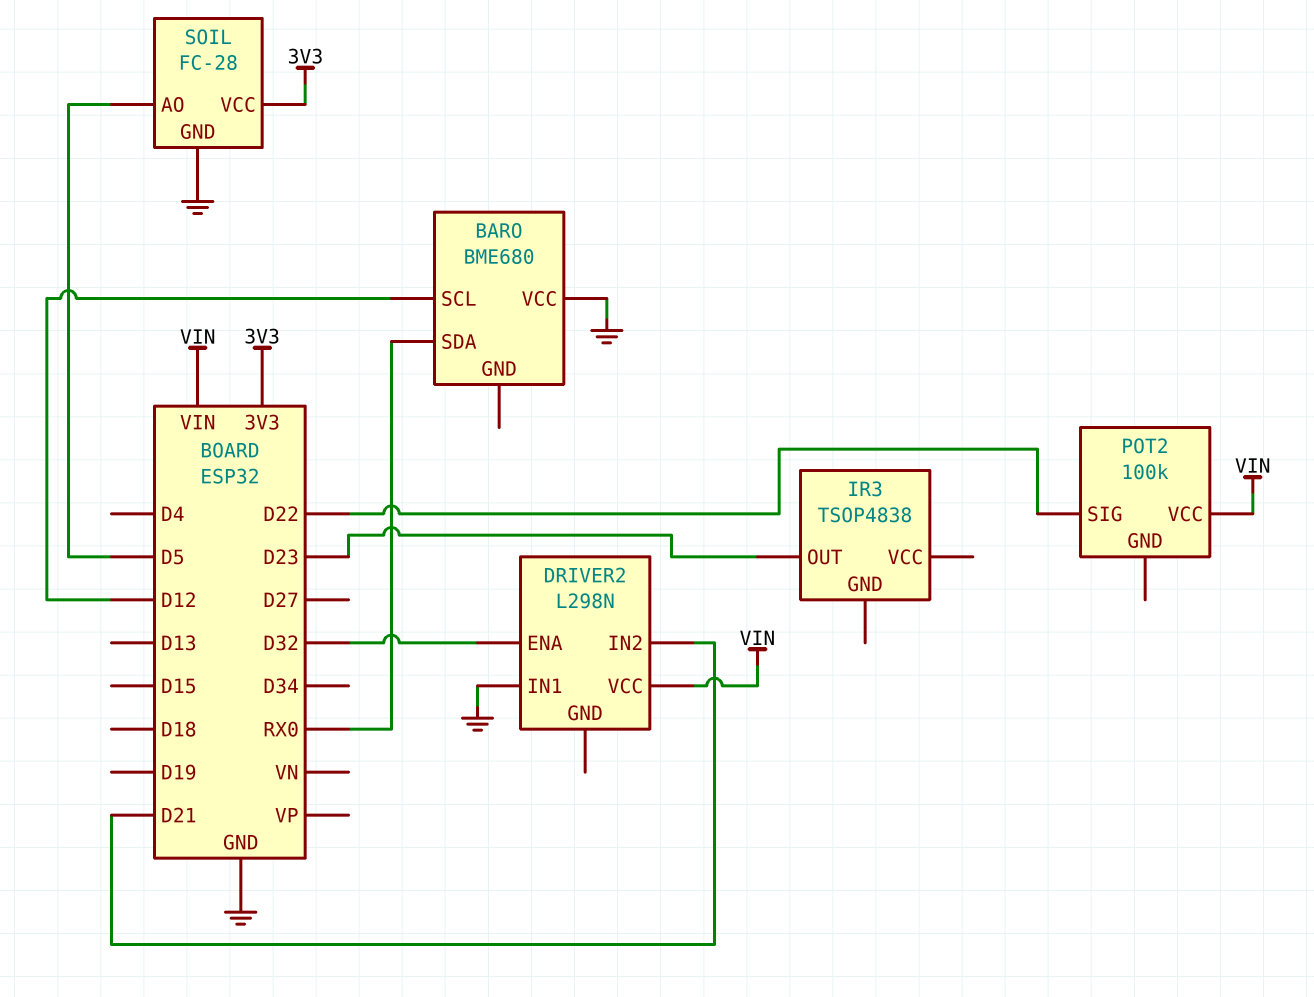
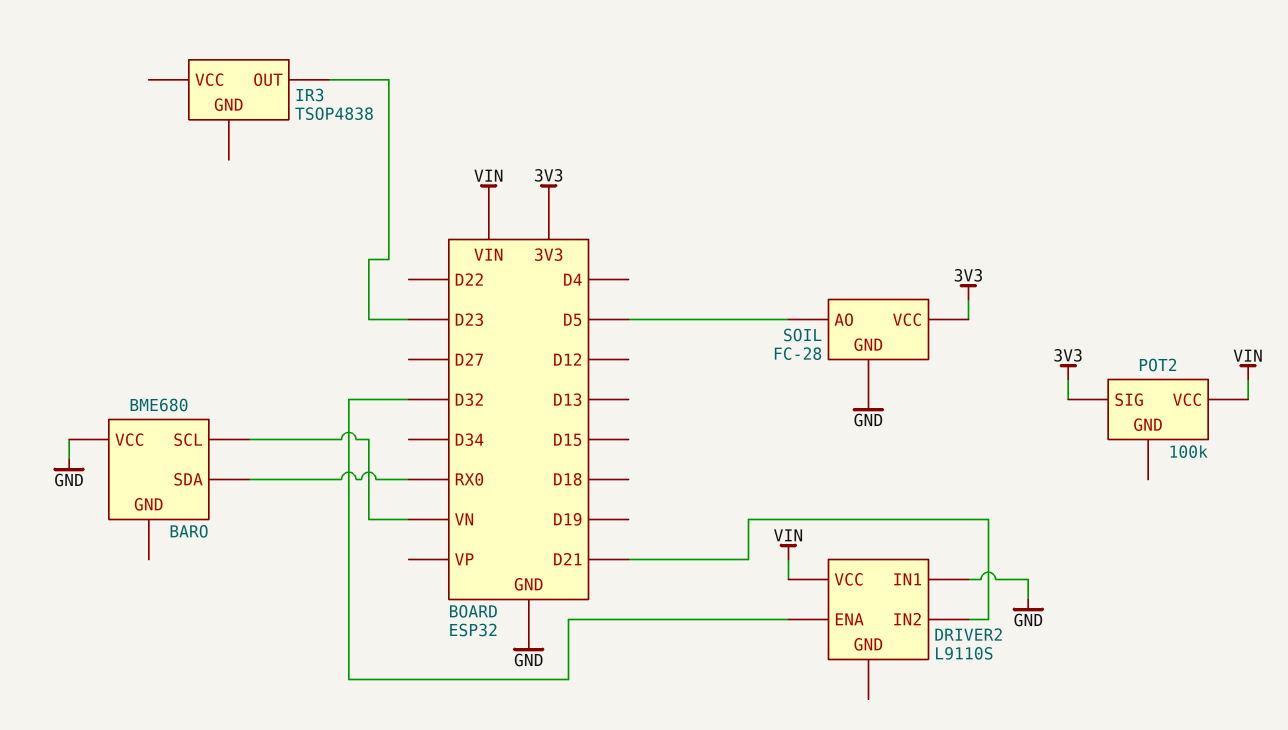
BARO pin SCL: D12 -> VN
DRIVER2: L298N -> L9110S
POT2 pin SIG: D22 -> 3V3

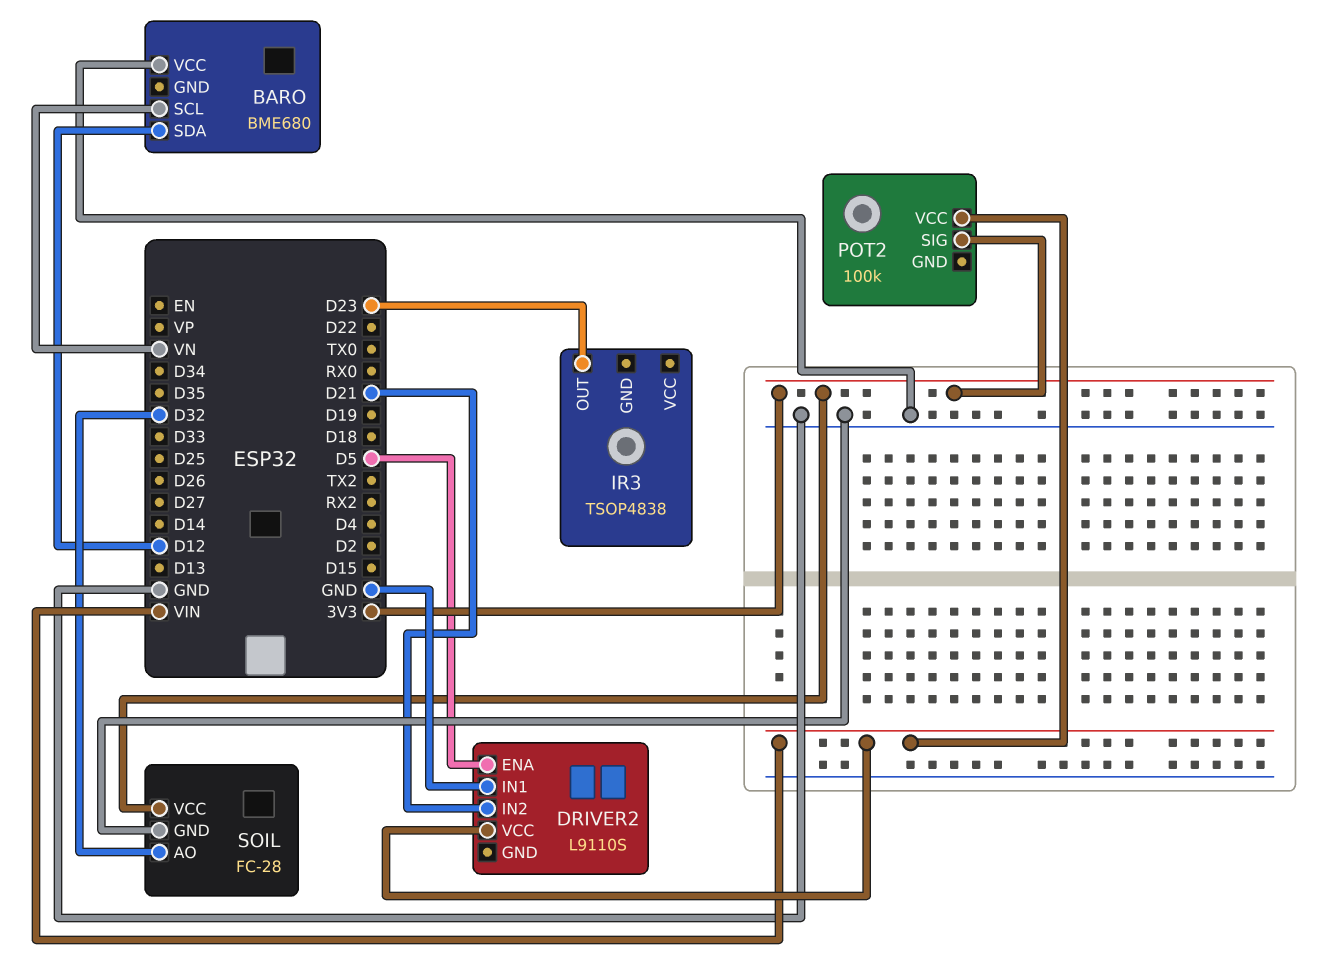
BARO pin SDA: RX0 -> D12
DRIVER2 pin ENA: D32 -> D5
SOIL pin AO: D5 -> D32

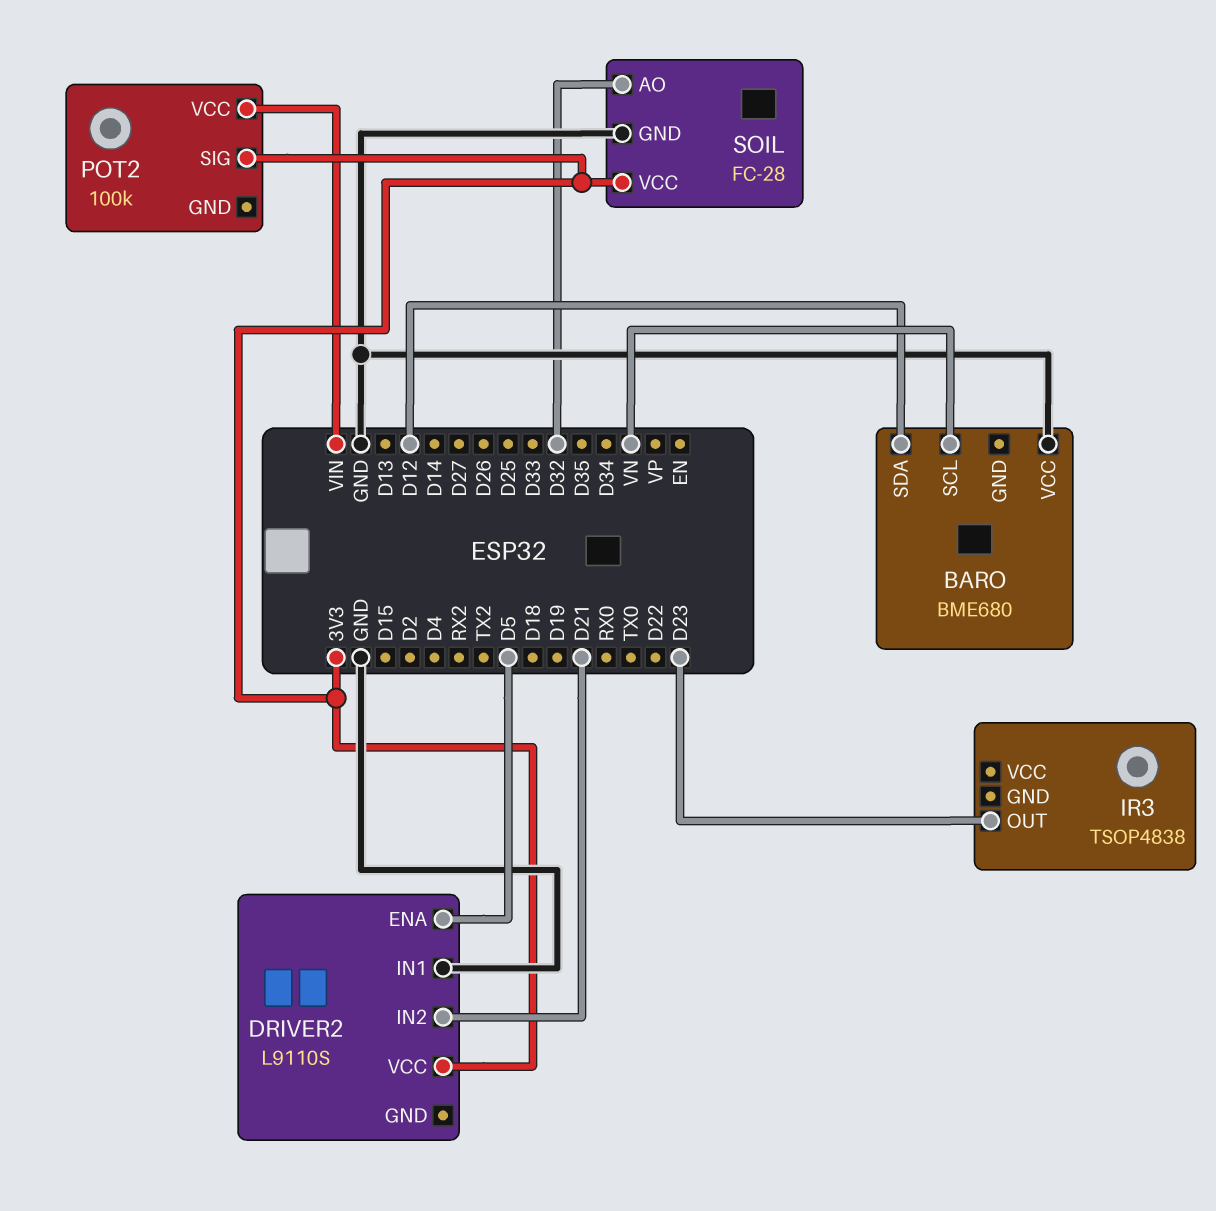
DRIVER2 pin VCC: VIN -> 3V3

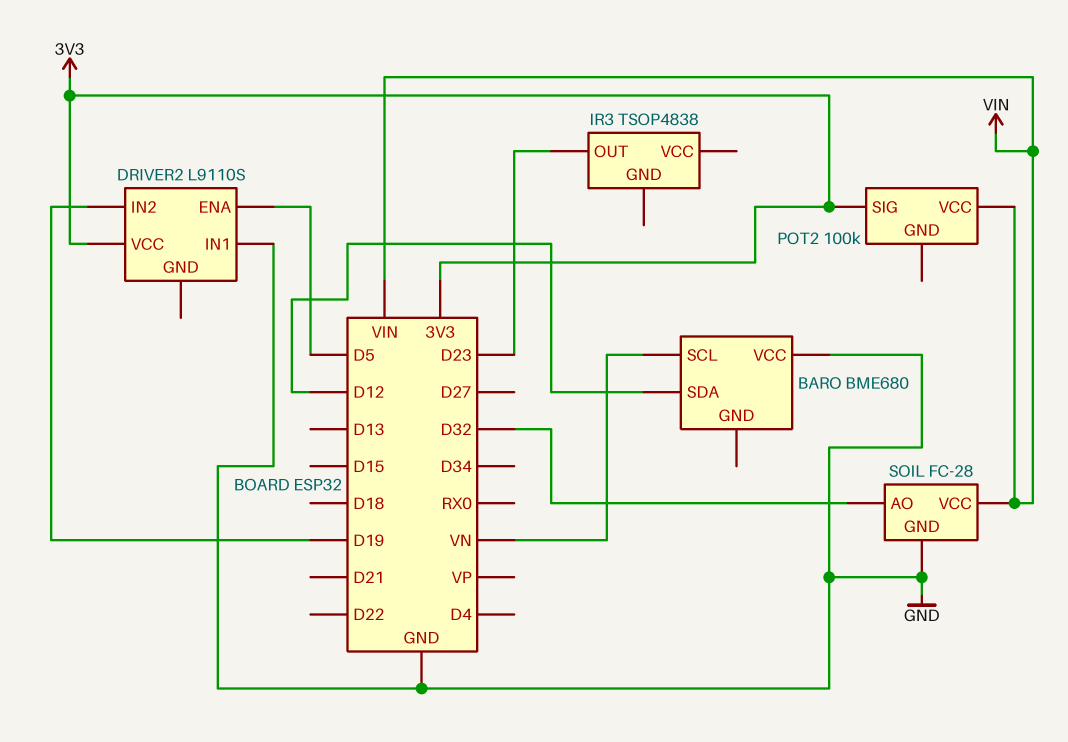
DRIVER2 pin IN2: D21 -> D19
SOIL pin VCC: 3V3 -> VIN

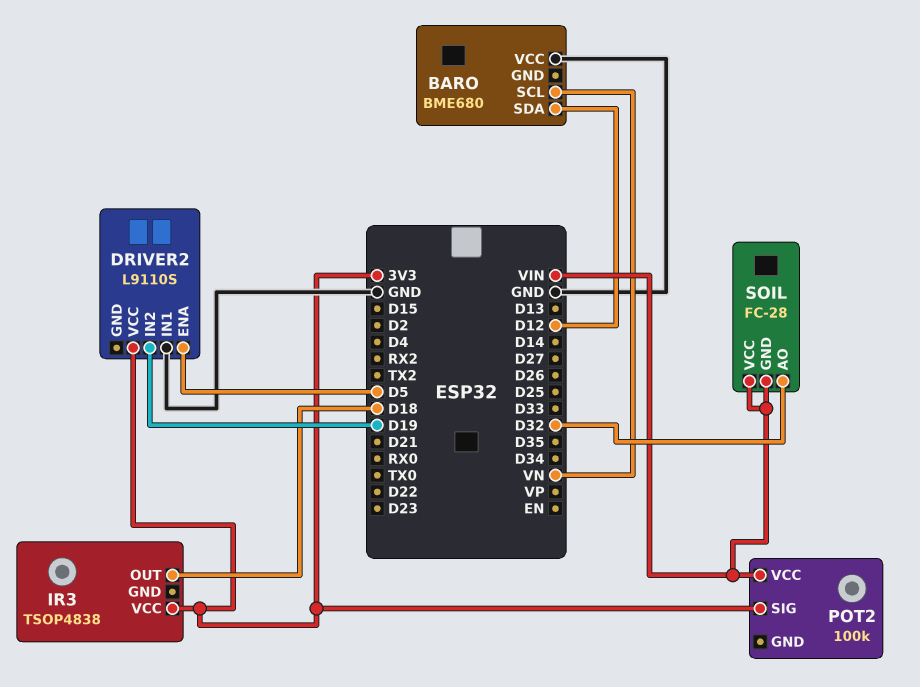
IR3 pin OUT: D23 -> D18
IR3 pin VCC: none -> 3V3
SOIL pin GND: GND -> VIN

